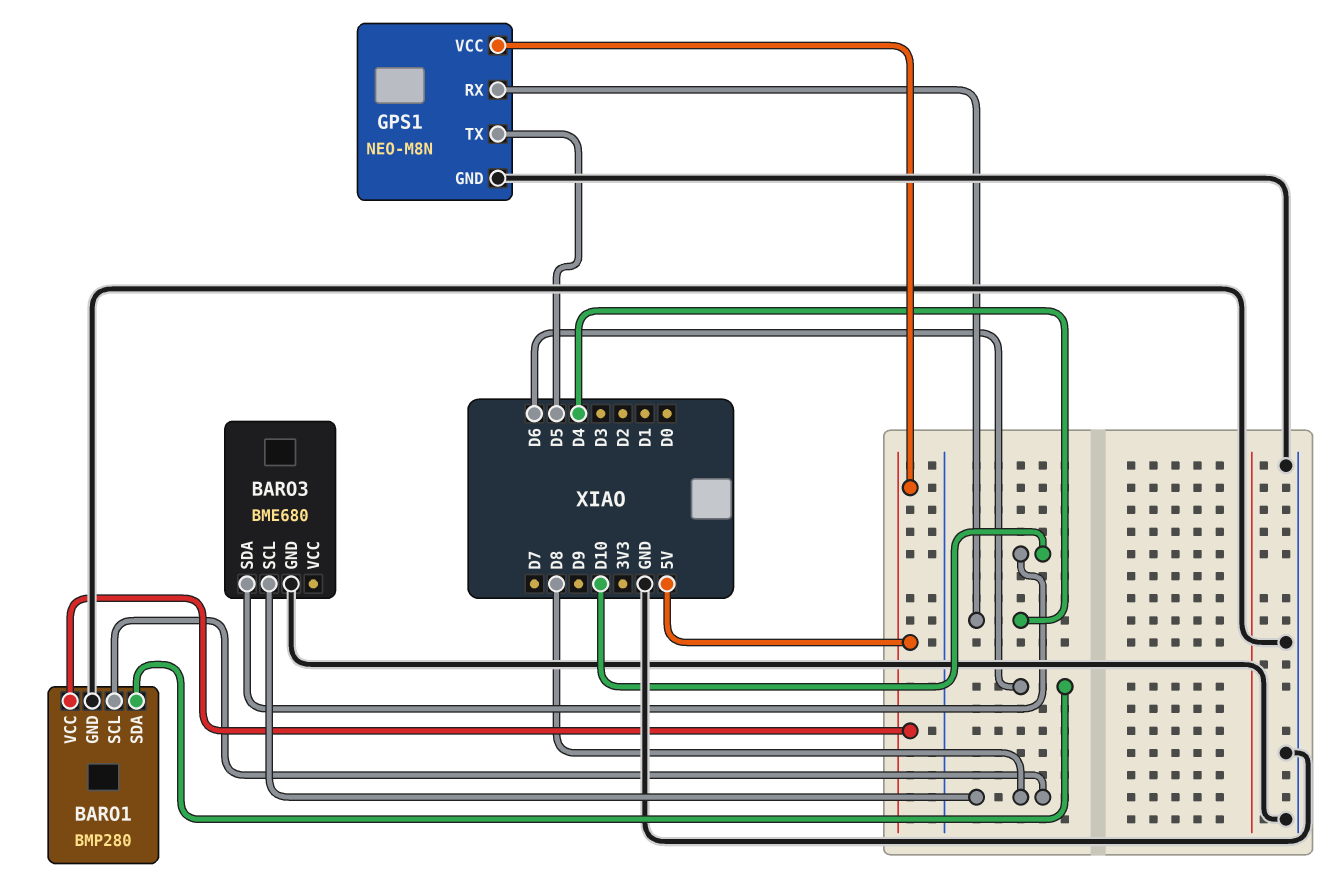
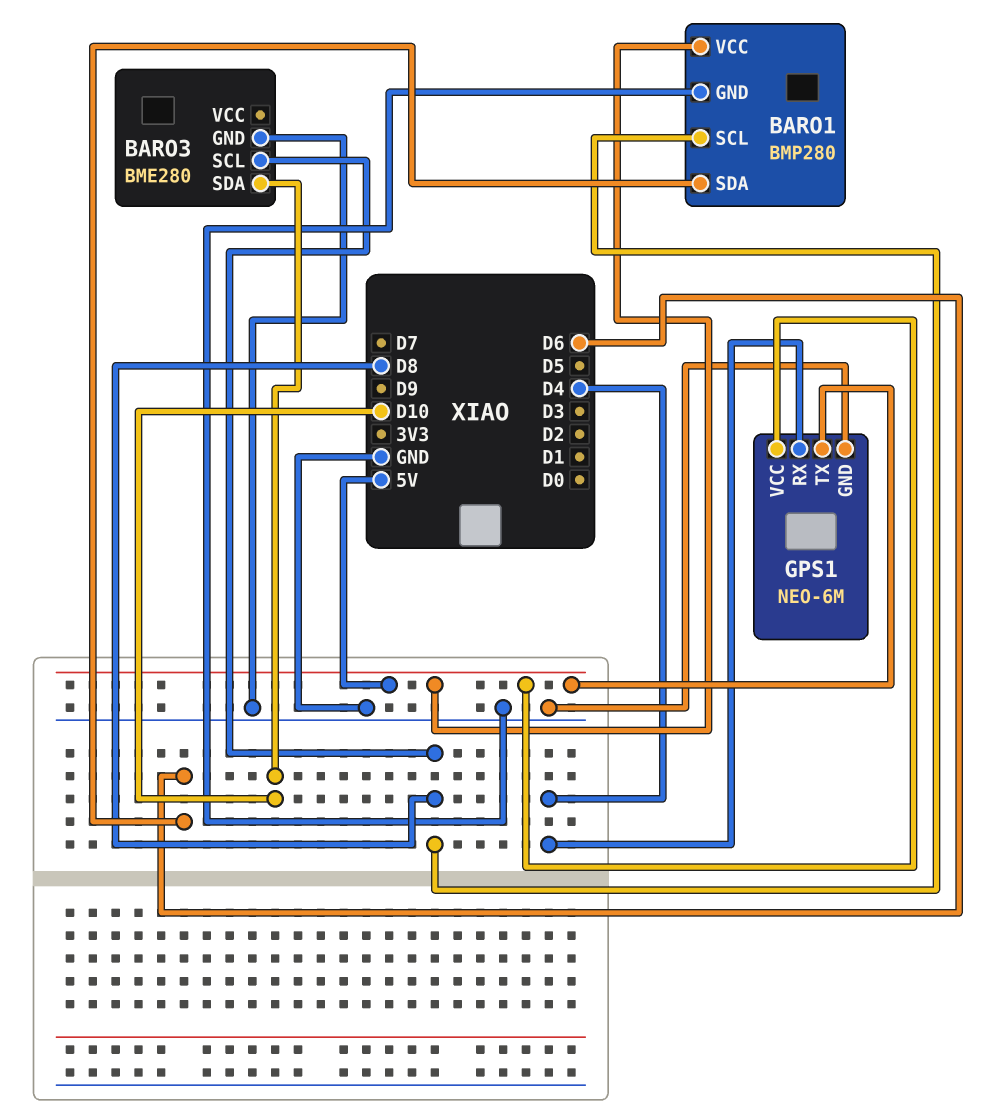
BARO3: BME680 -> BME280
GPS1: NEO-M8N -> NEO-6M
GPS1 pin TX: D5 -> 5V

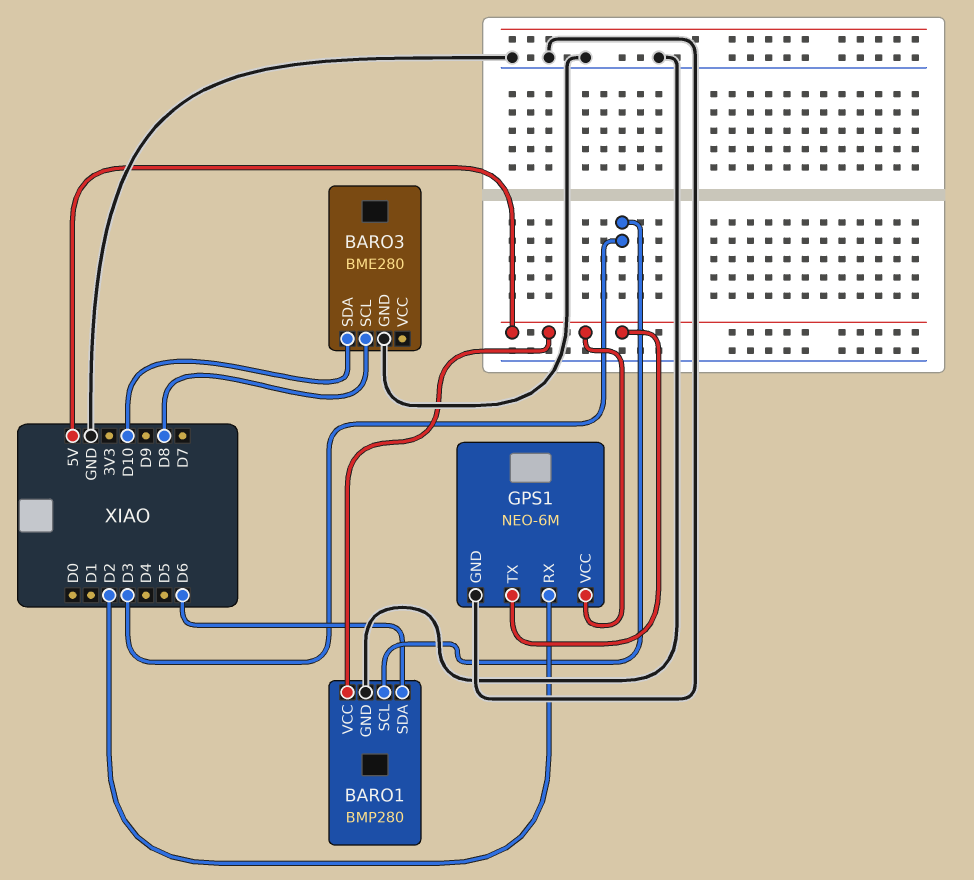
BARO1 pin SCL: D8 -> D3
GPS1 pin RX: D4 -> D2

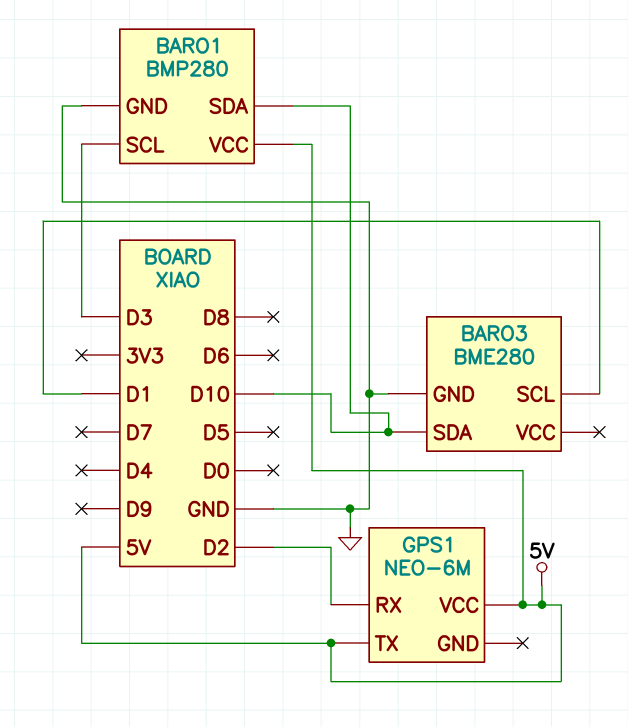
BARO1 pin SDA: D6 -> D10
BARO3 pin SCL: D8 -> D1
GPS1 pin GND: GND -> none

